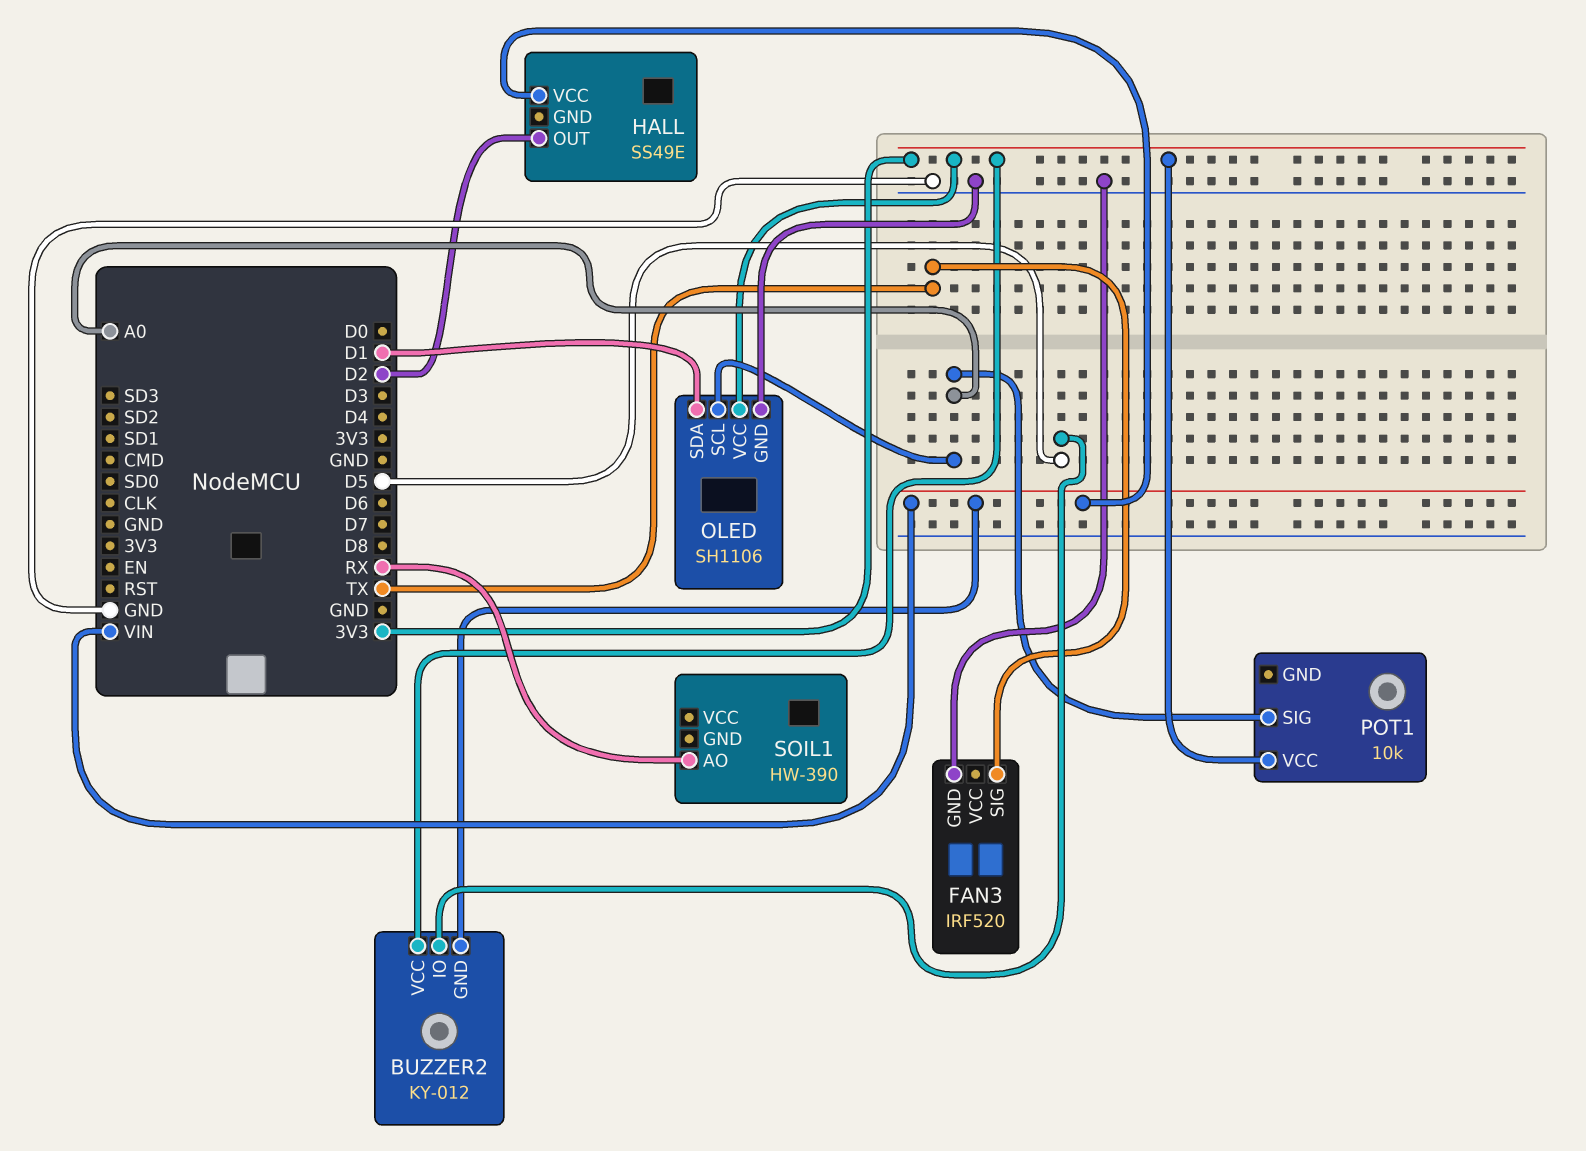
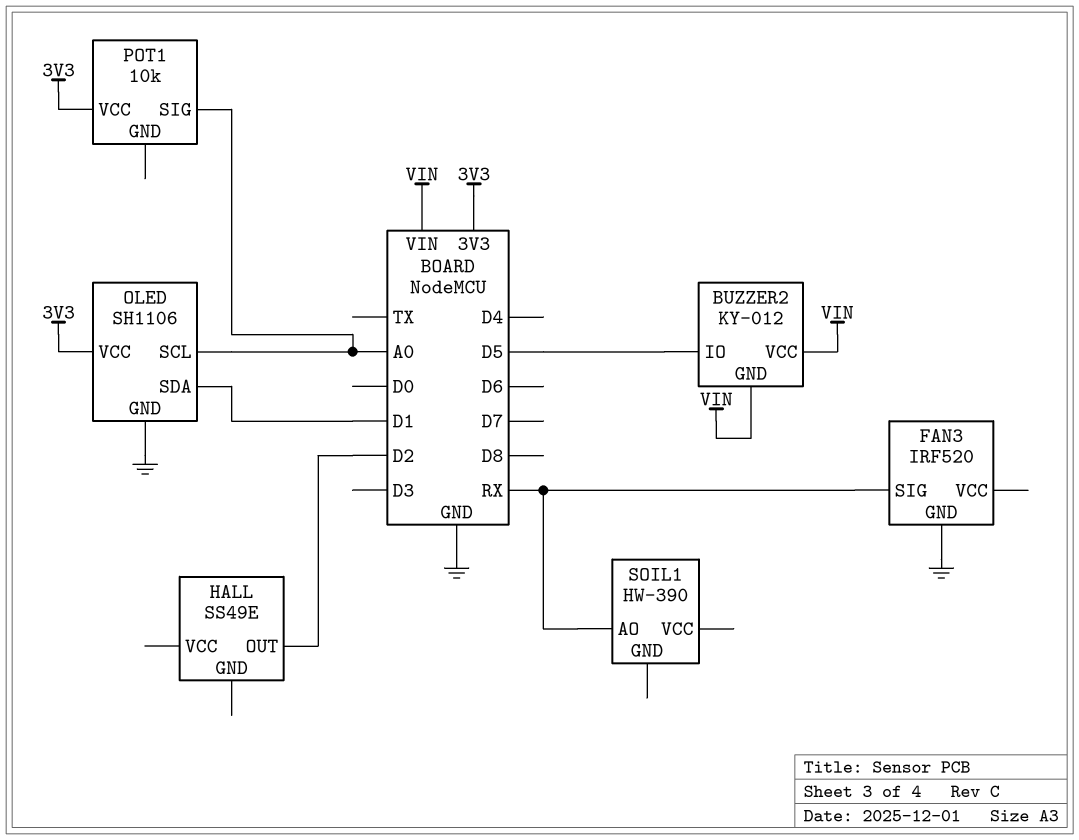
BUZZER2 pin VCC: 3V3 -> VIN
FAN3 pin SIG: TX -> RX
HALL pin VCC: VIN -> none

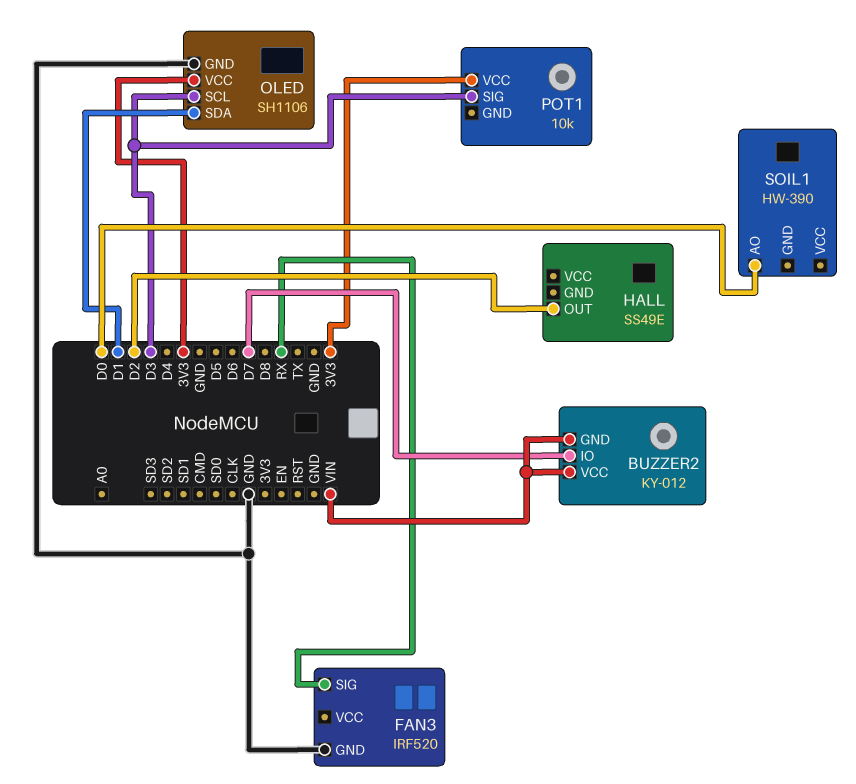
BUZZER2 pin IO: D5 -> D7
OLED pin SCL: A0 -> D3
POT1 pin SIG: A0 -> D3
SOIL1 pin AO: RX -> D0

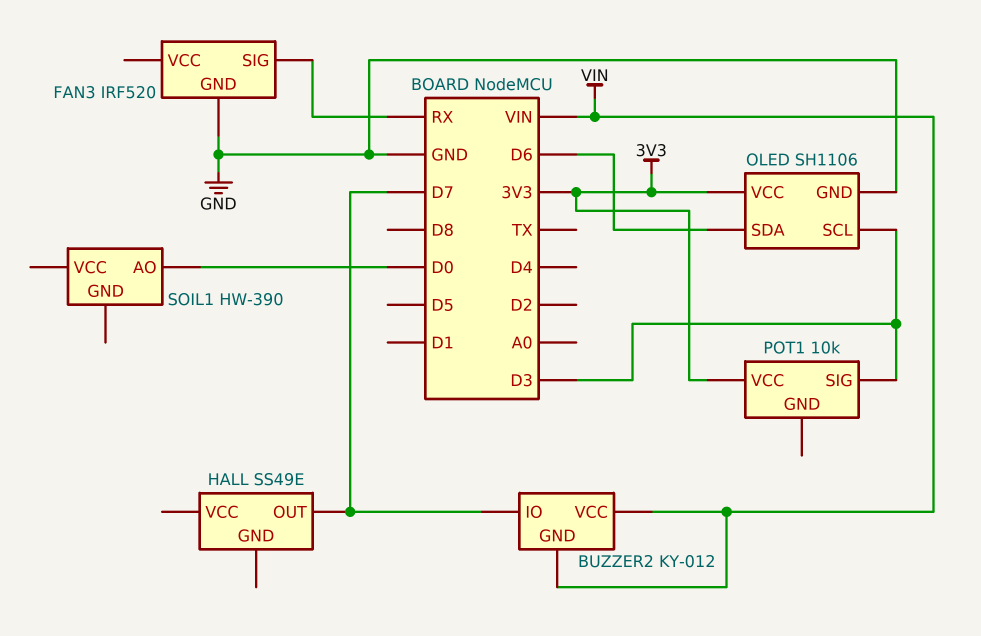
HALL pin OUT: D2 -> D7
OLED pin SDA: D1 -> D6

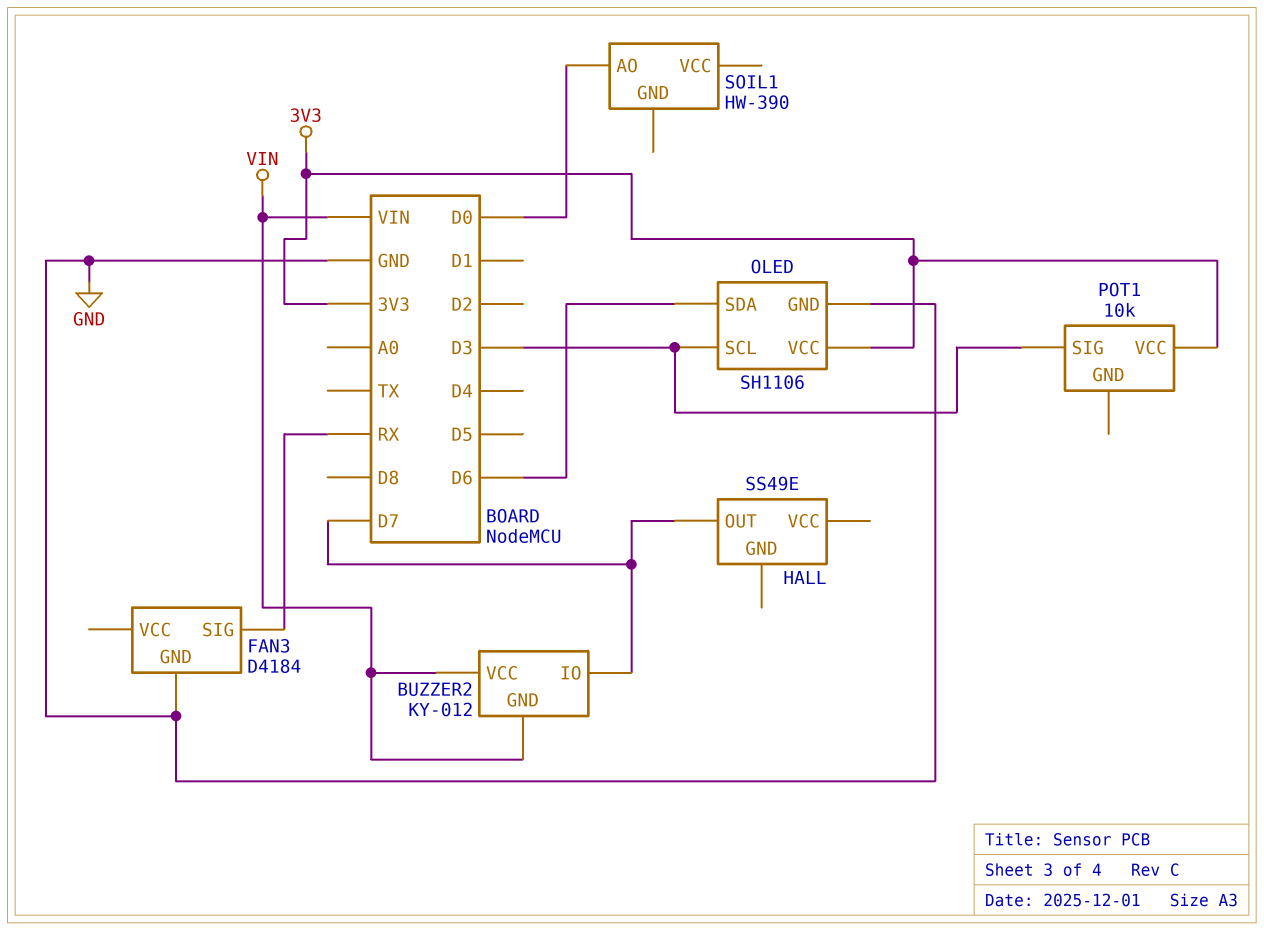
FAN3: IRF520 -> D4184

